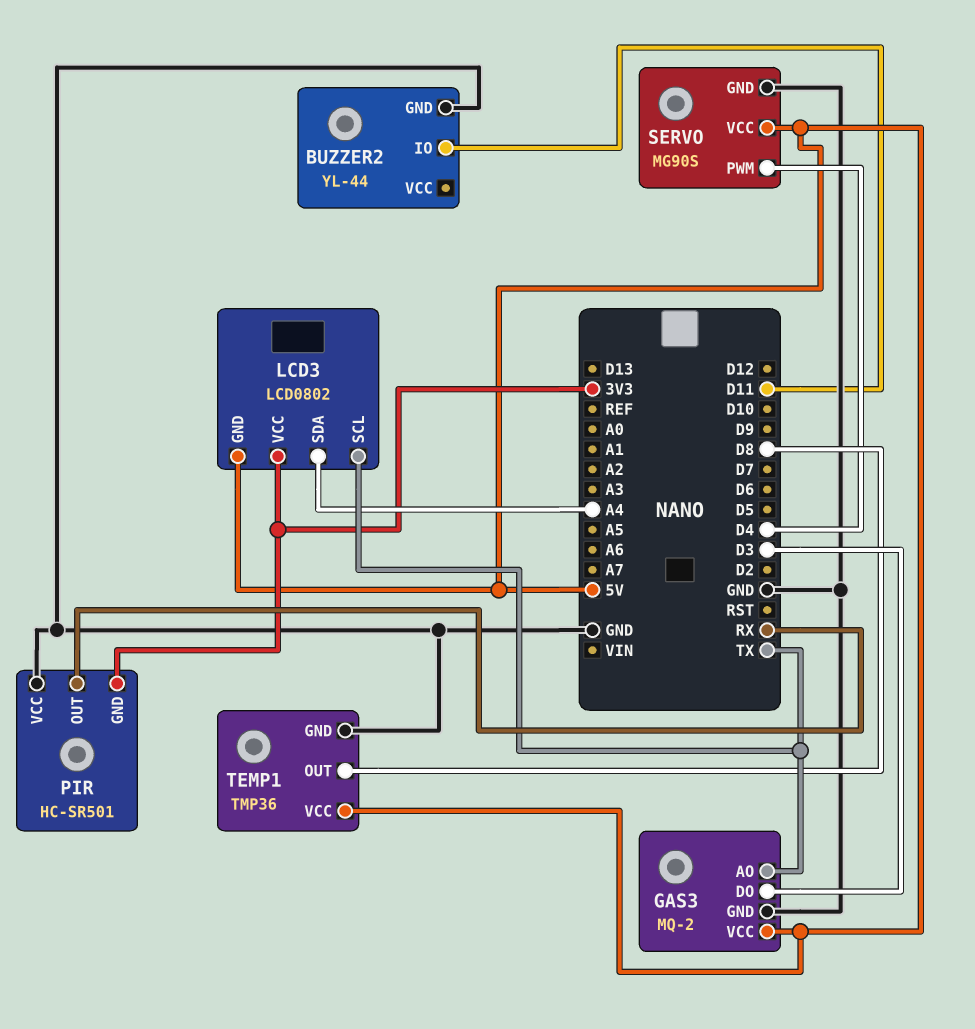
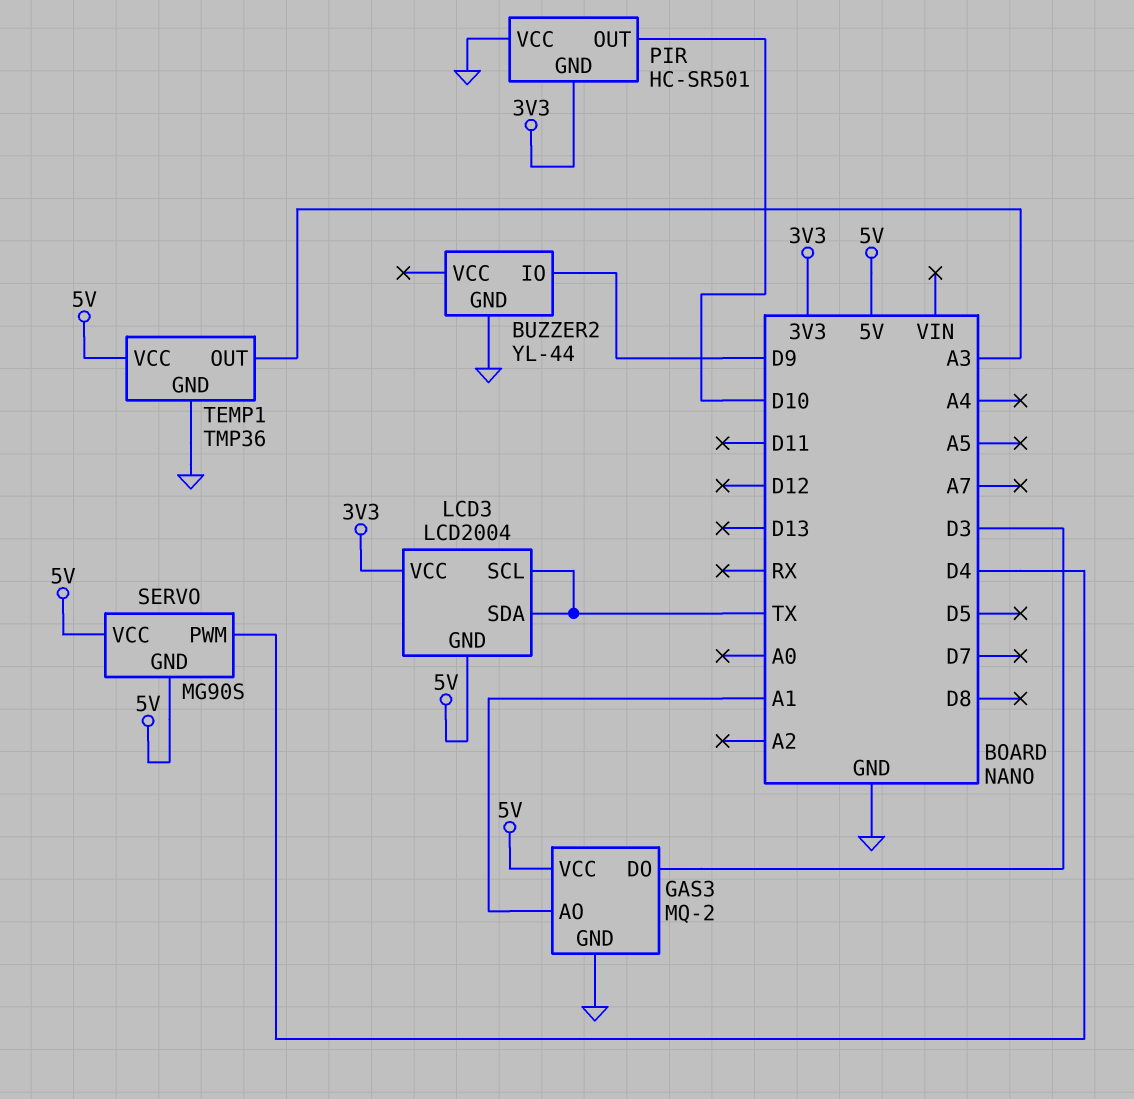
BUZZER2 pin IO: D11 -> D9
GAS3 pin AO: TX -> A1
LCD3: LCD0802 -> LCD2004
LCD3 pin SDA: A4 -> TX
PIR pin OUT: RX -> D10
SERVO pin GND: GND -> 5V
TEMP1 pin OUT: D8 -> A3

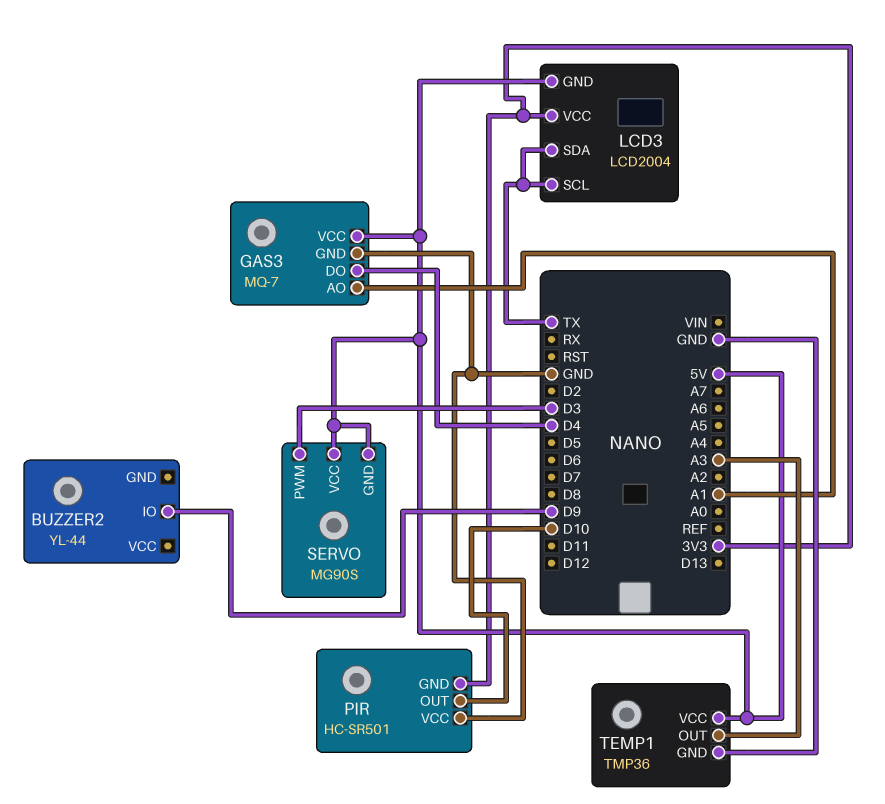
BUZZER2 pin GND: GND -> none
GAS3: MQ-2 -> MQ-7
GAS3 pin DO: D3 -> D4
SERVO pin PWM: D4 -> D3

